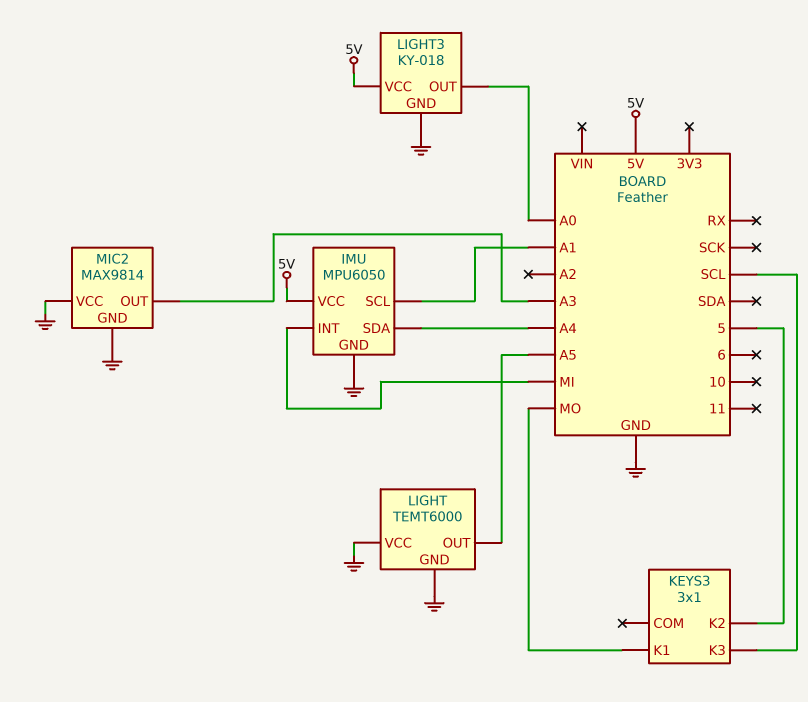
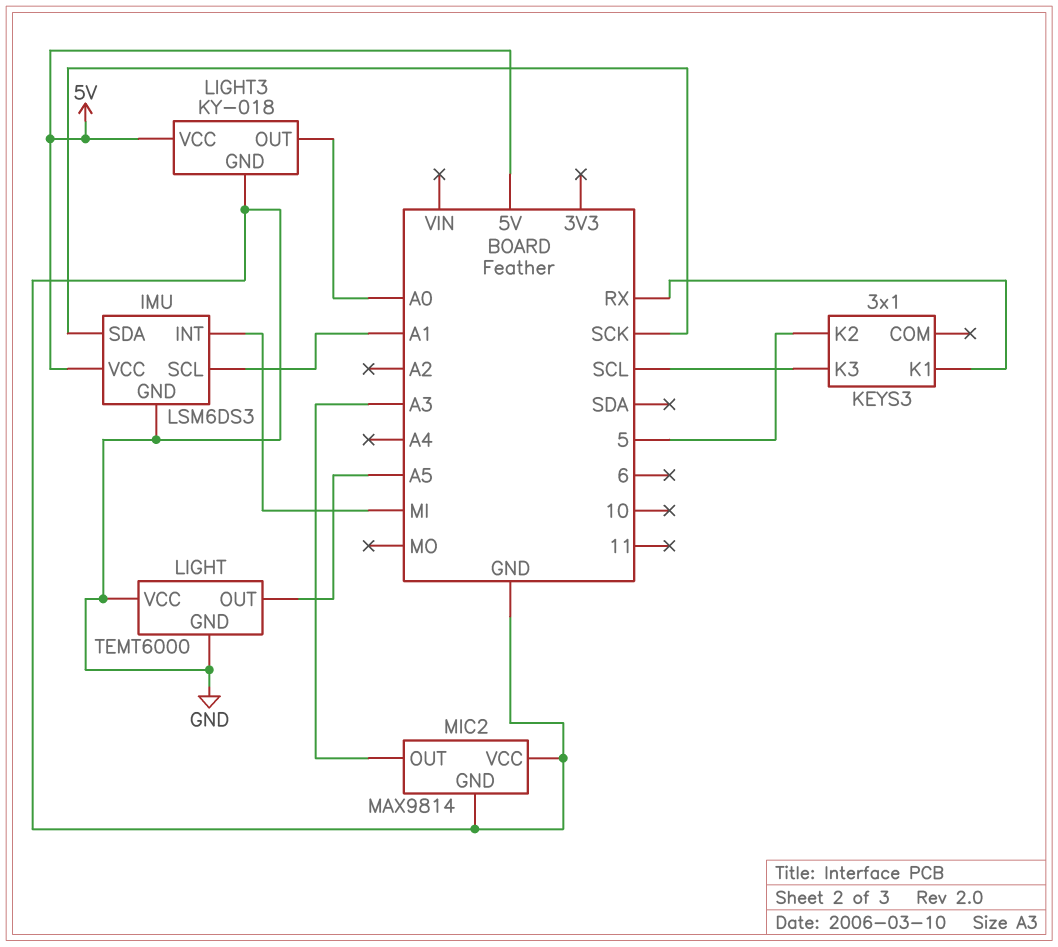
IMU: MPU6050 -> LSM6DS3
IMU pin SDA: A4 -> SCK
KEYS3 pin K1: MO -> RX

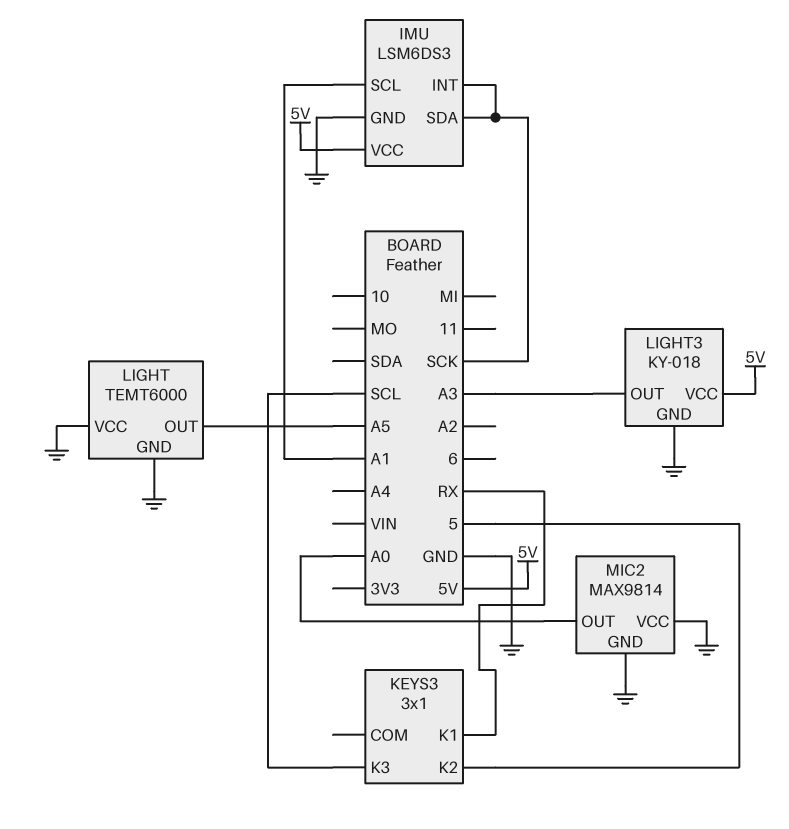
IMU pin INT: MI -> SCK
LIGHT3 pin OUT: A0 -> A3
MIC2 pin OUT: A3 -> A0

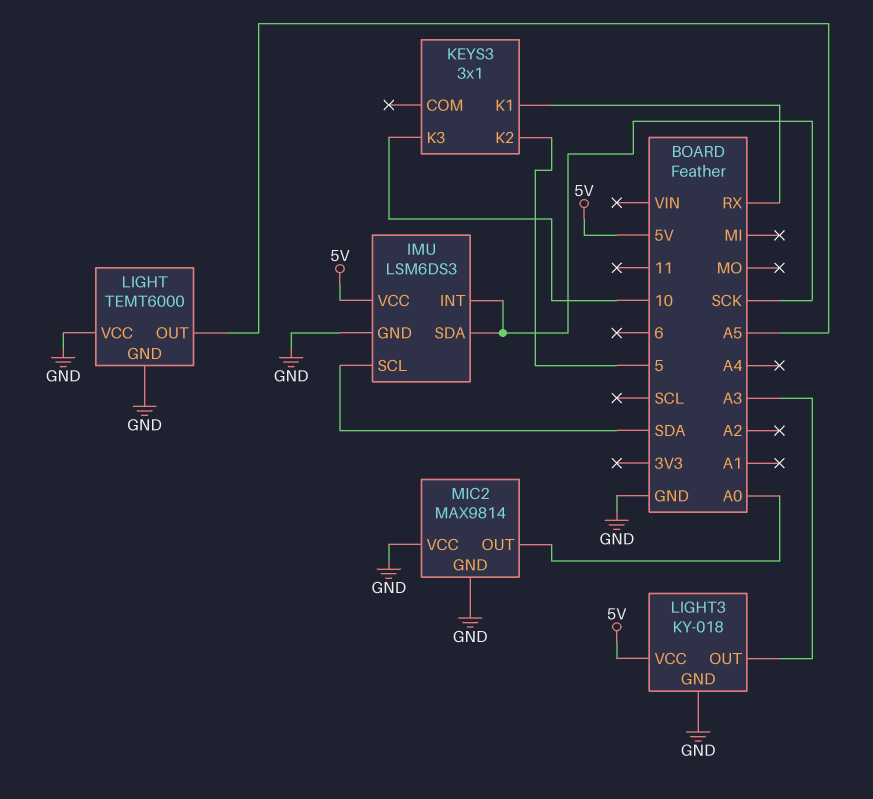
IMU pin SCL: A1 -> SDA
KEYS3 pin K3: SCL -> 10

